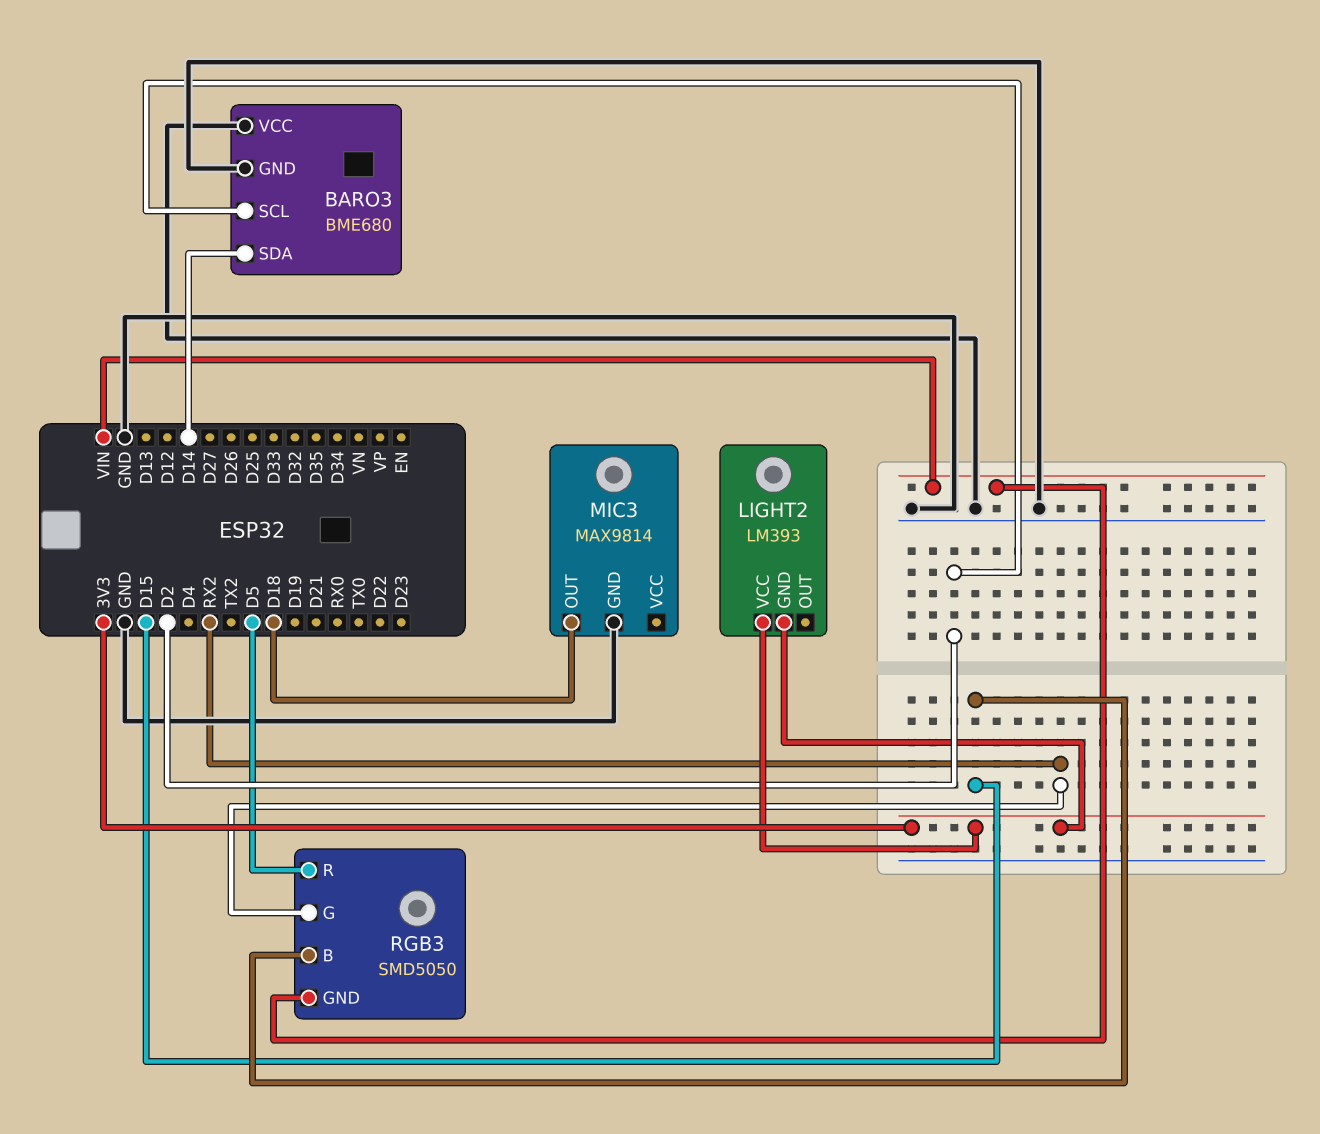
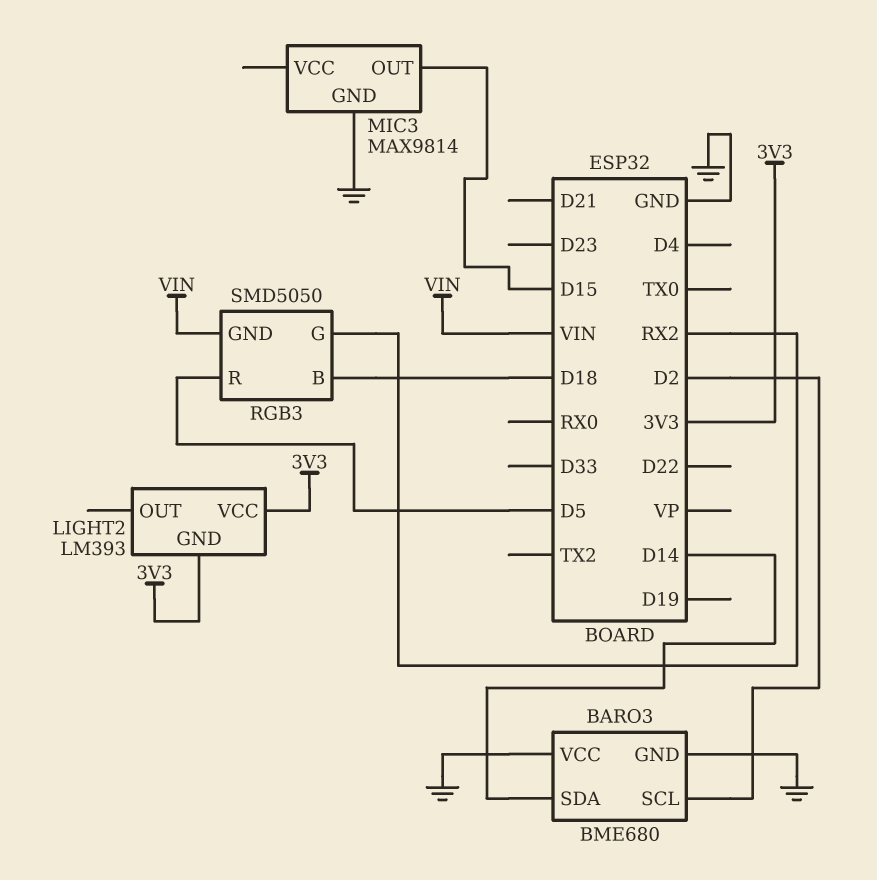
MIC3 pin OUT: D18 -> D15
RGB3 pin B: D15 -> D18

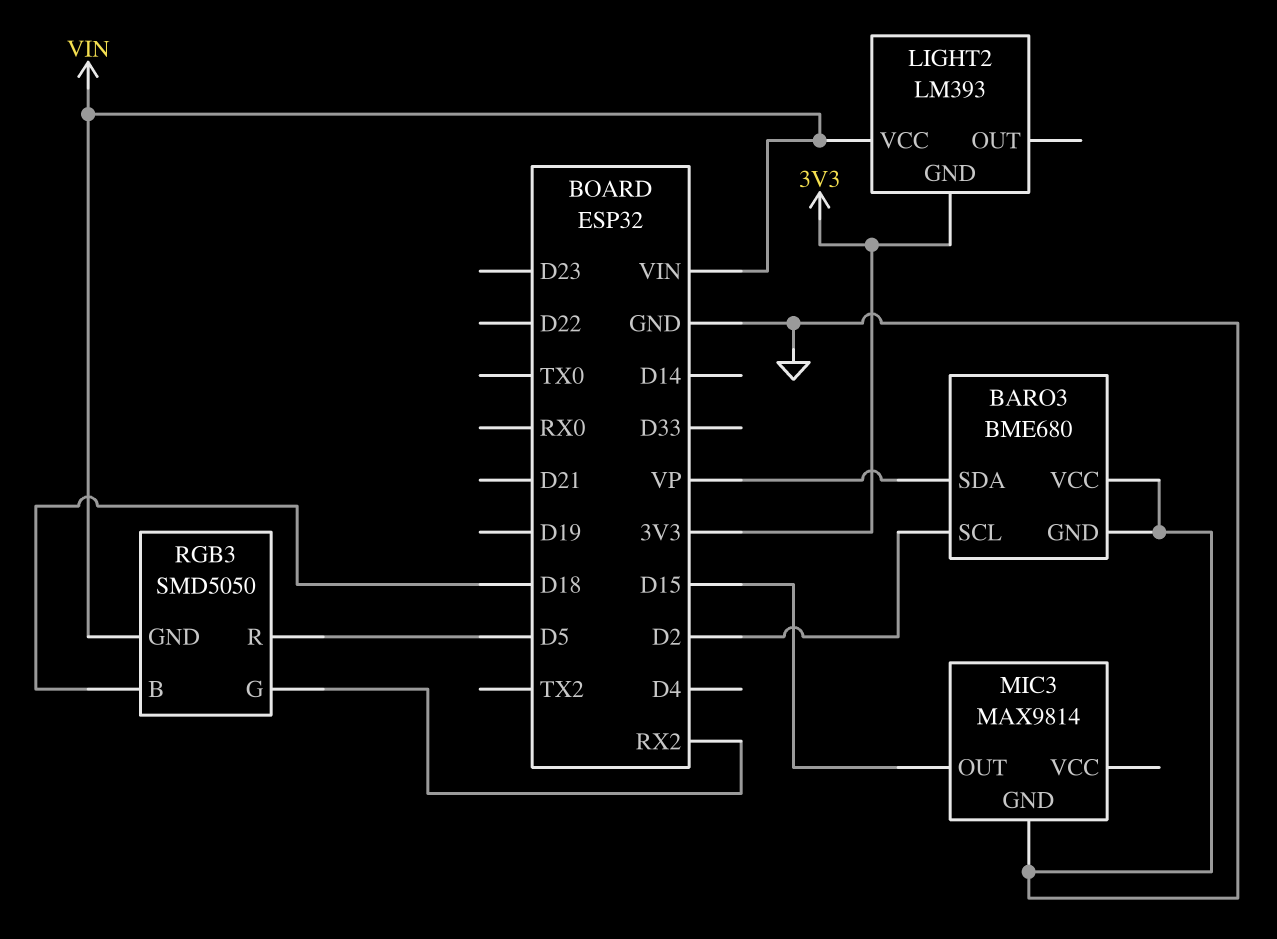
BARO3 pin SDA: D14 -> VP
LIGHT2 pin VCC: 3V3 -> VIN

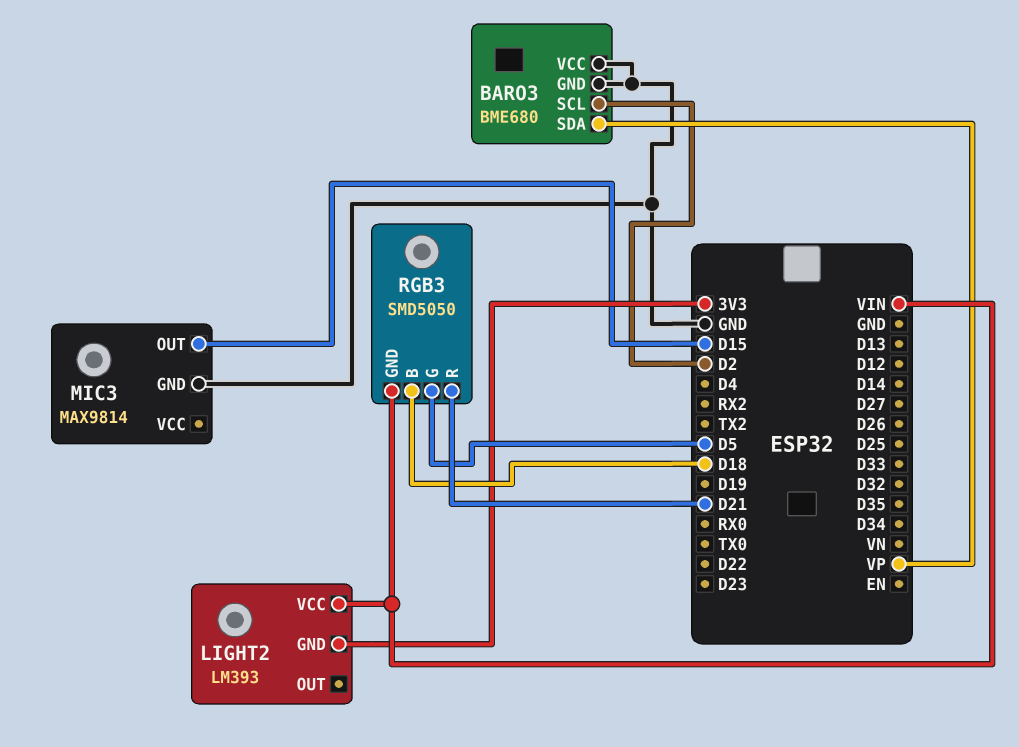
RGB3 pin G: RX2 -> D5
RGB3 pin R: D5 -> D21

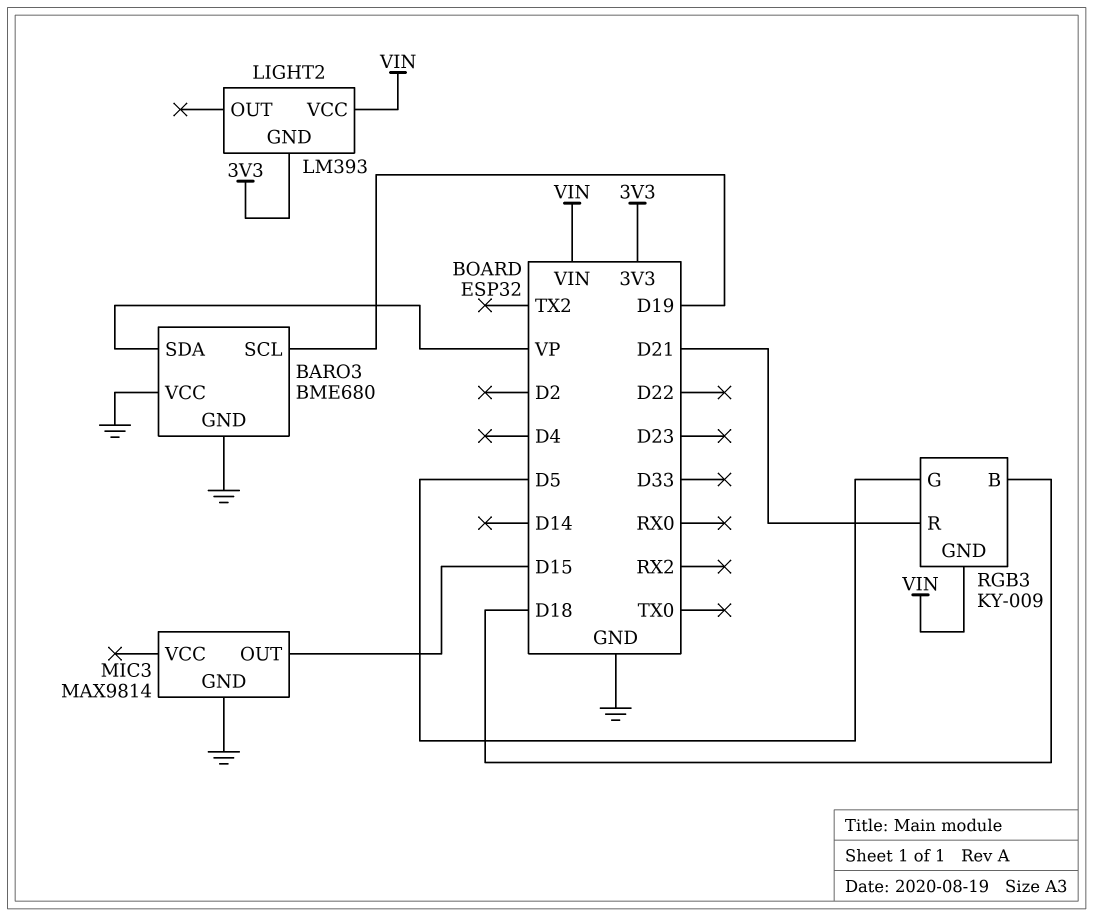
BARO3 pin SCL: D2 -> D19
RGB3: SMD5050 -> KY-009

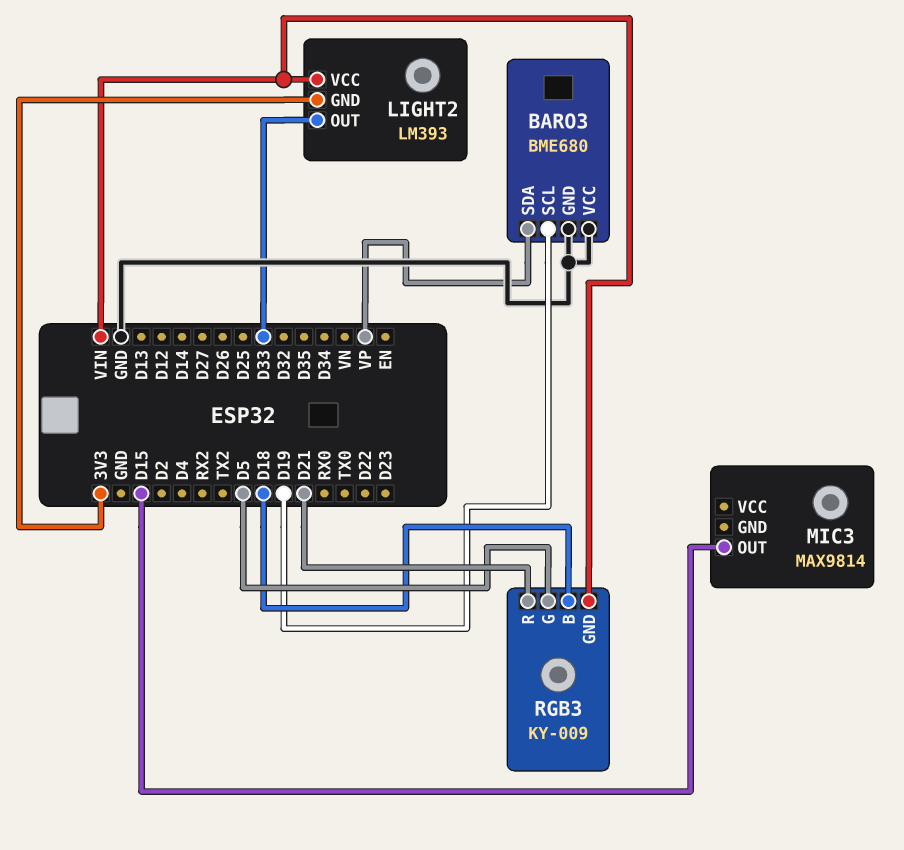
LIGHT2 pin OUT: none -> D33
MIC3 pin GND: GND -> none

